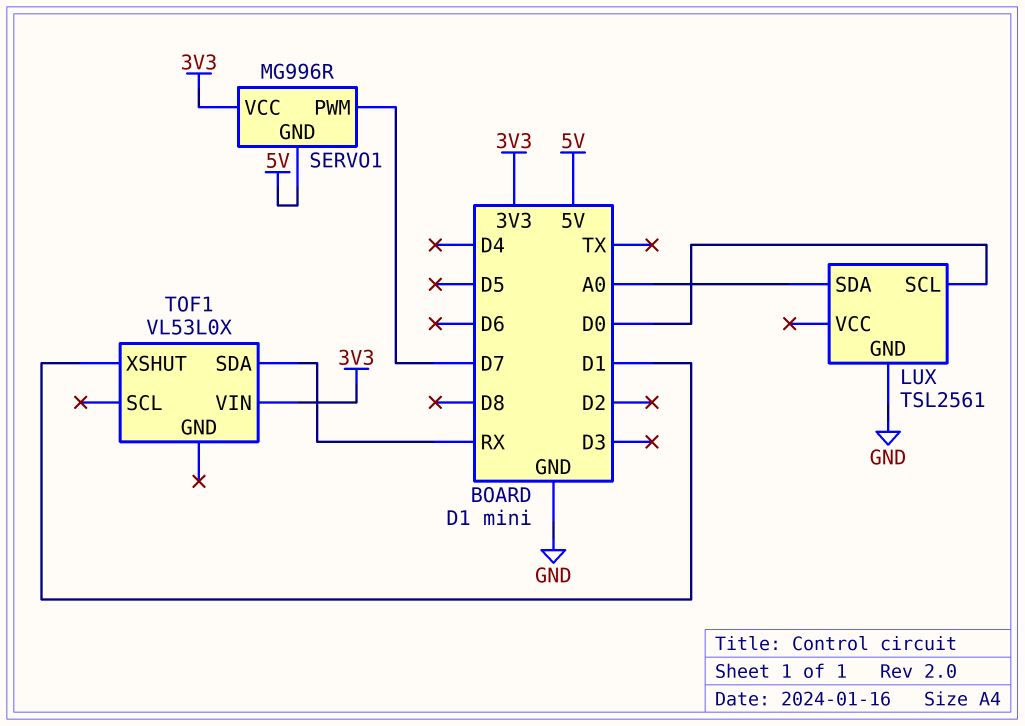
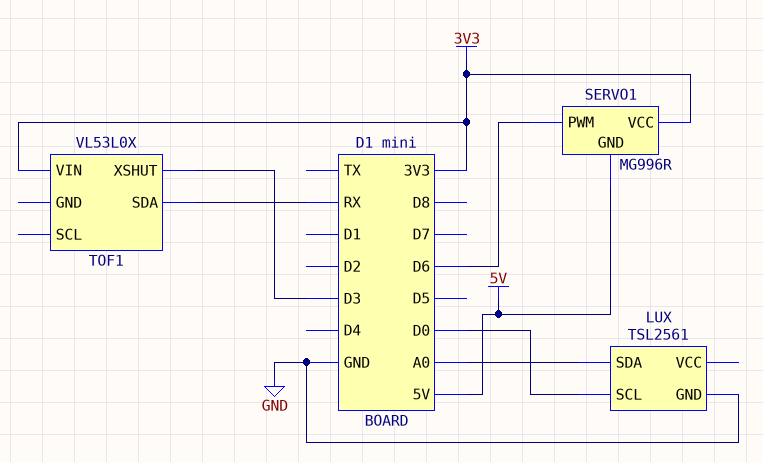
SERVO1 pin PWM: D7 -> D6
TOF1 pin XSHUT: D1 -> D3

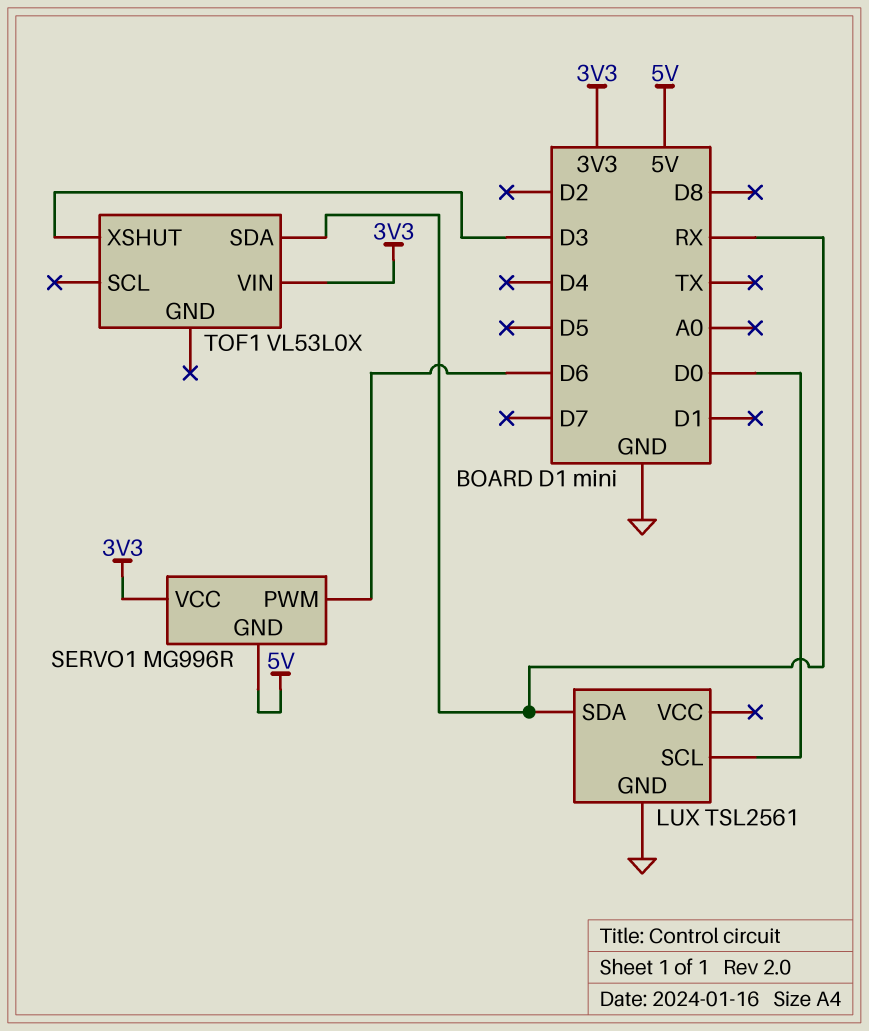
LUX pin SDA: A0 -> RX

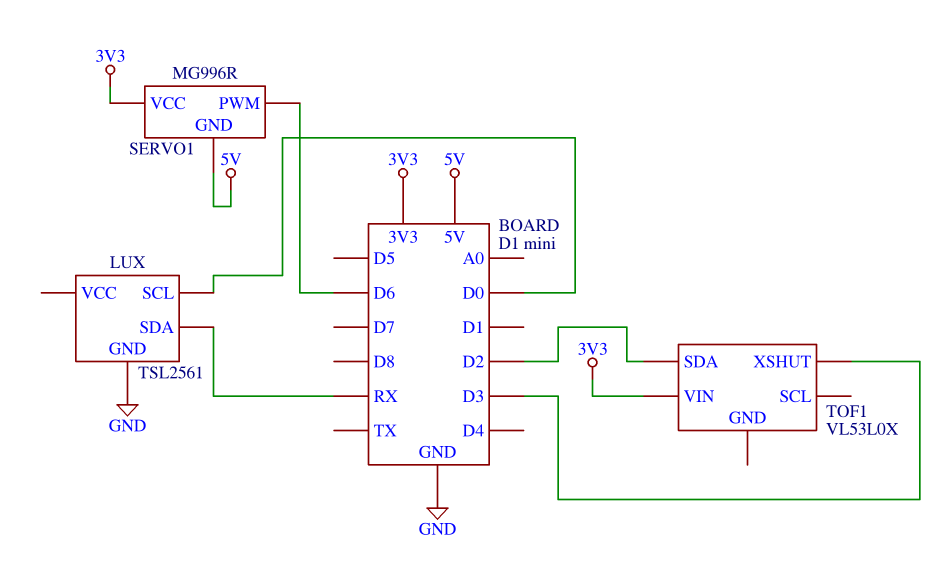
TOF1 pin SDA: RX -> D2

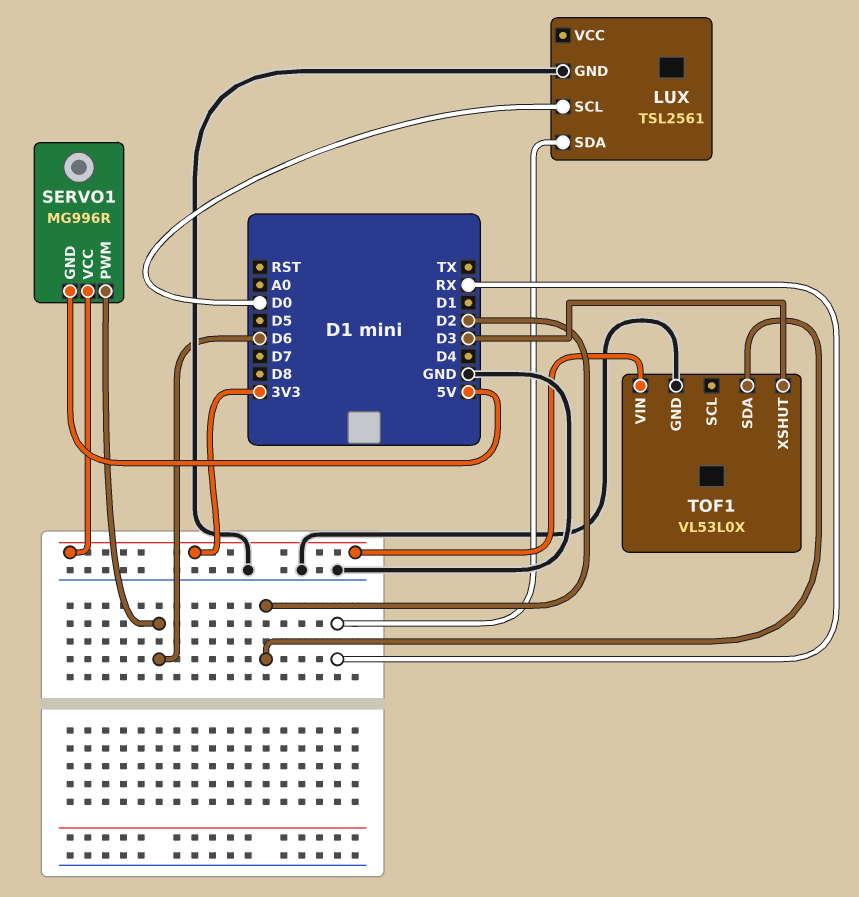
TOF1 pin GND: none -> GND

